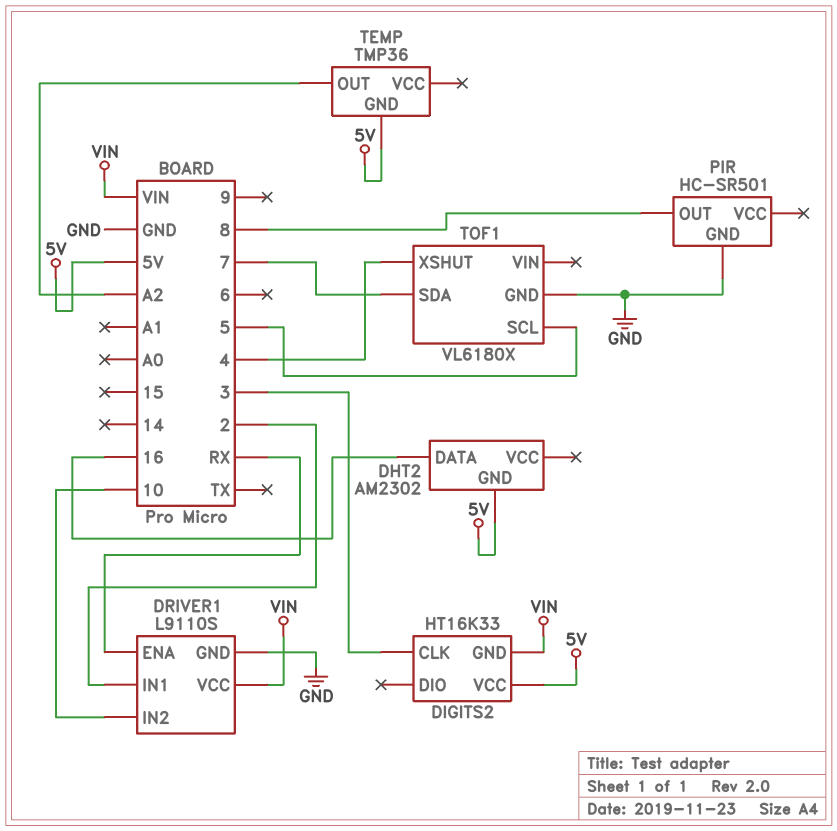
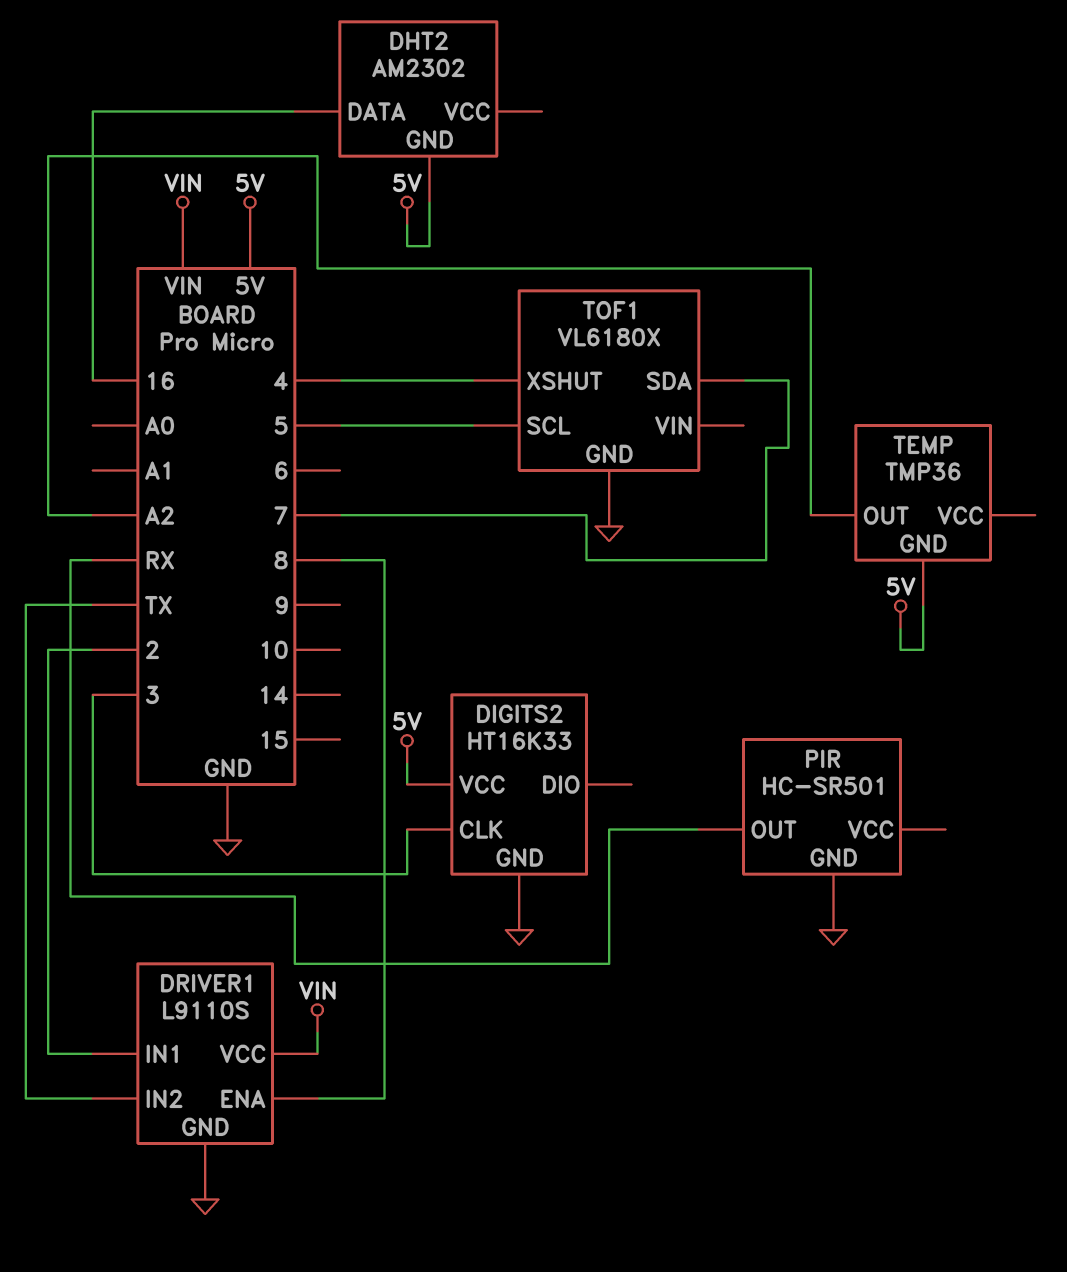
DIGITS2 pin GND: VIN -> GND
DRIVER1 pin ENA: RX -> 8
DRIVER1 pin IN2: 10 -> TX
PIR pin OUT: 8 -> RX

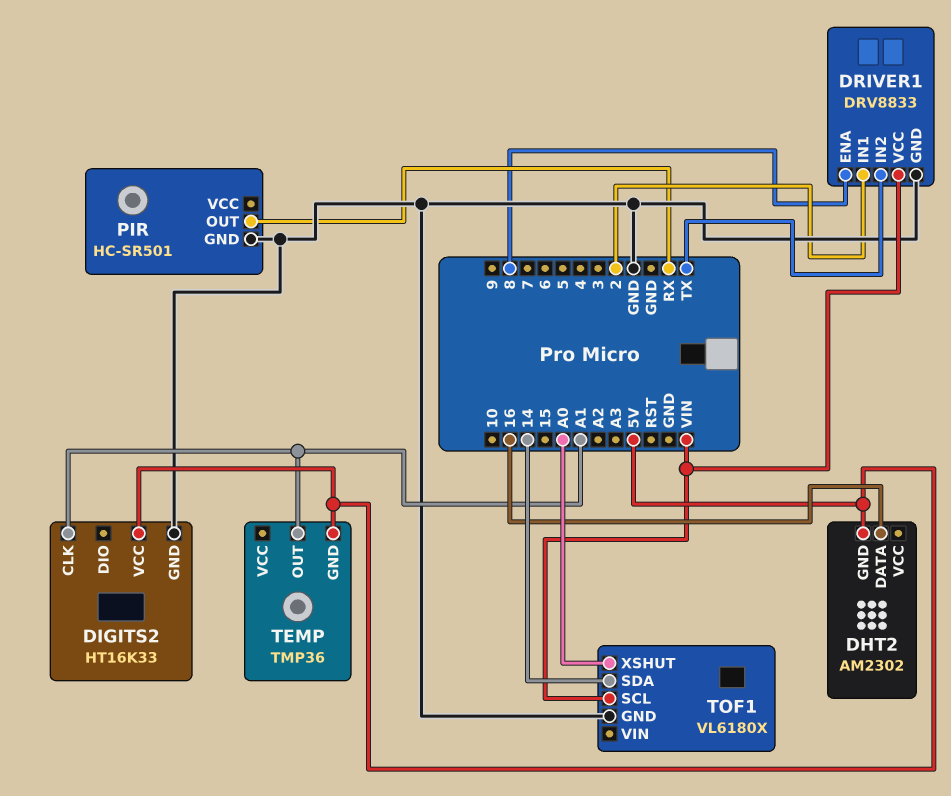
DIGITS2 pin CLK: 3 -> A1
DRIVER1: L9110S -> DRV8833
TEMP pin OUT: A2 -> A1
TOF1 pin SCL: 5 -> VIN
TOF1 pin SDA: 7 -> 14
TOF1 pin XSHUT: 4 -> A0

